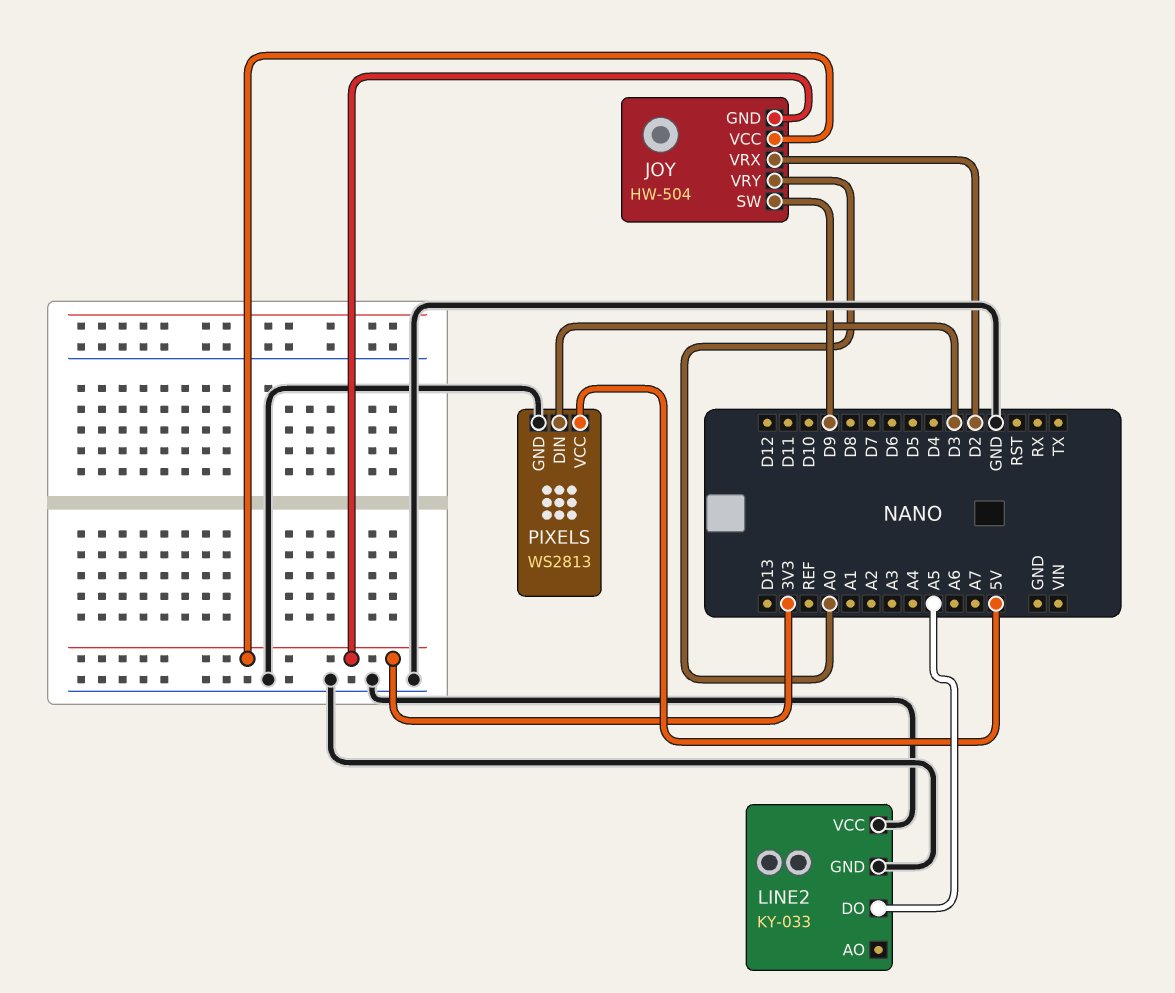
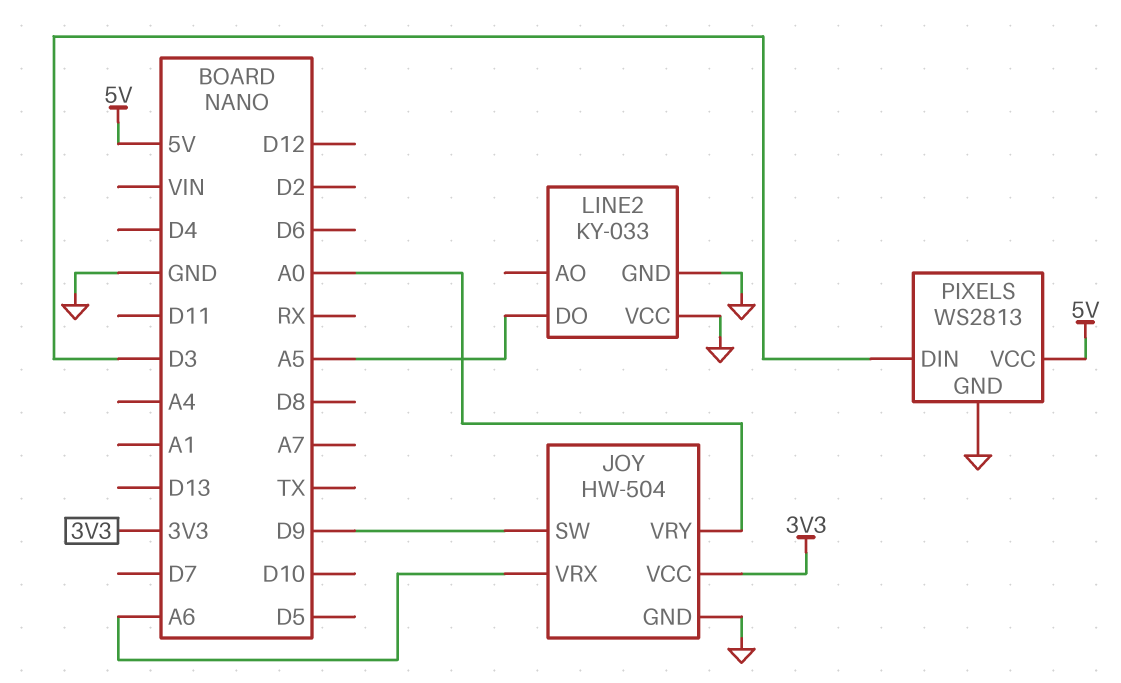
JOY pin GND: 3V3 -> GND
JOY pin VRX: D2 -> A6

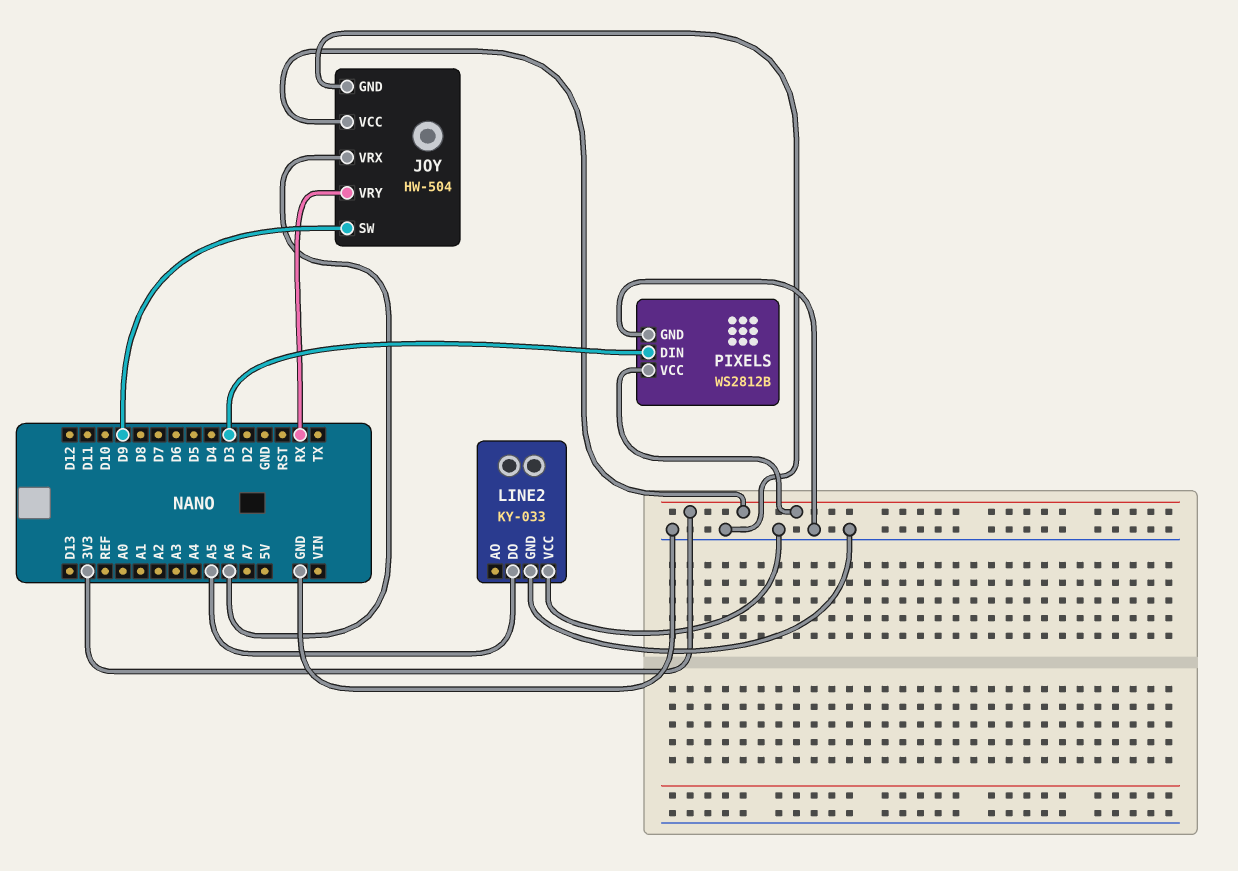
JOY pin VRY: A0 -> RX
PIXELS: WS2813 -> WS2812B
PIXELS pin VCC: 5V -> 3V3

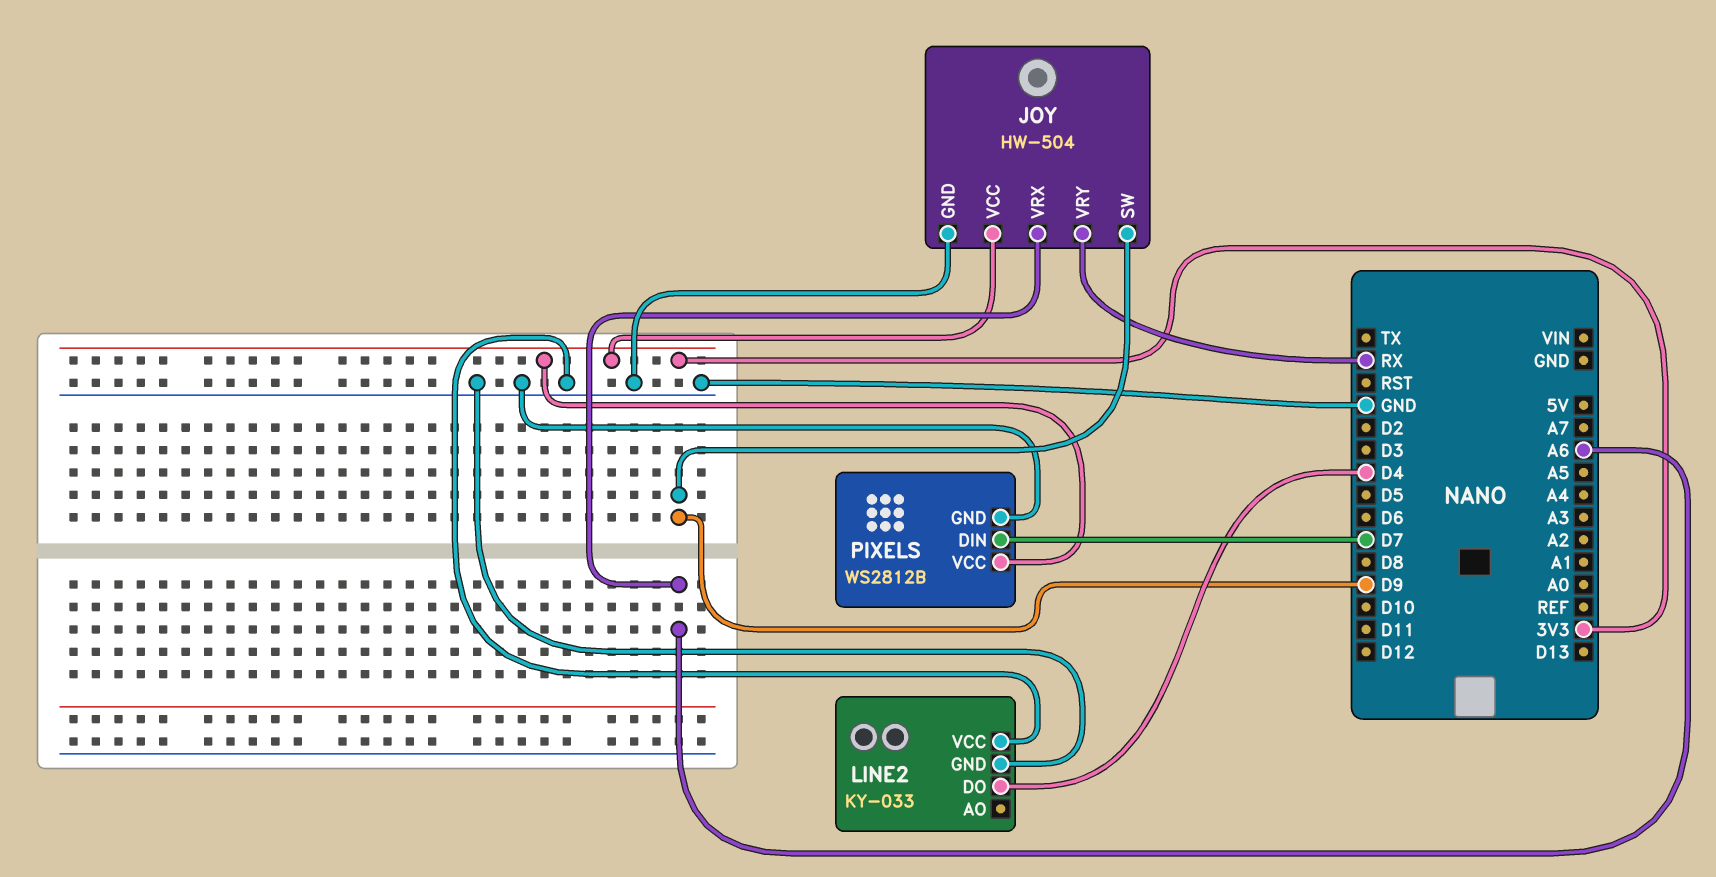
LINE2 pin DO: A5 -> D4
PIXELS pin DIN: D3 -> D7

